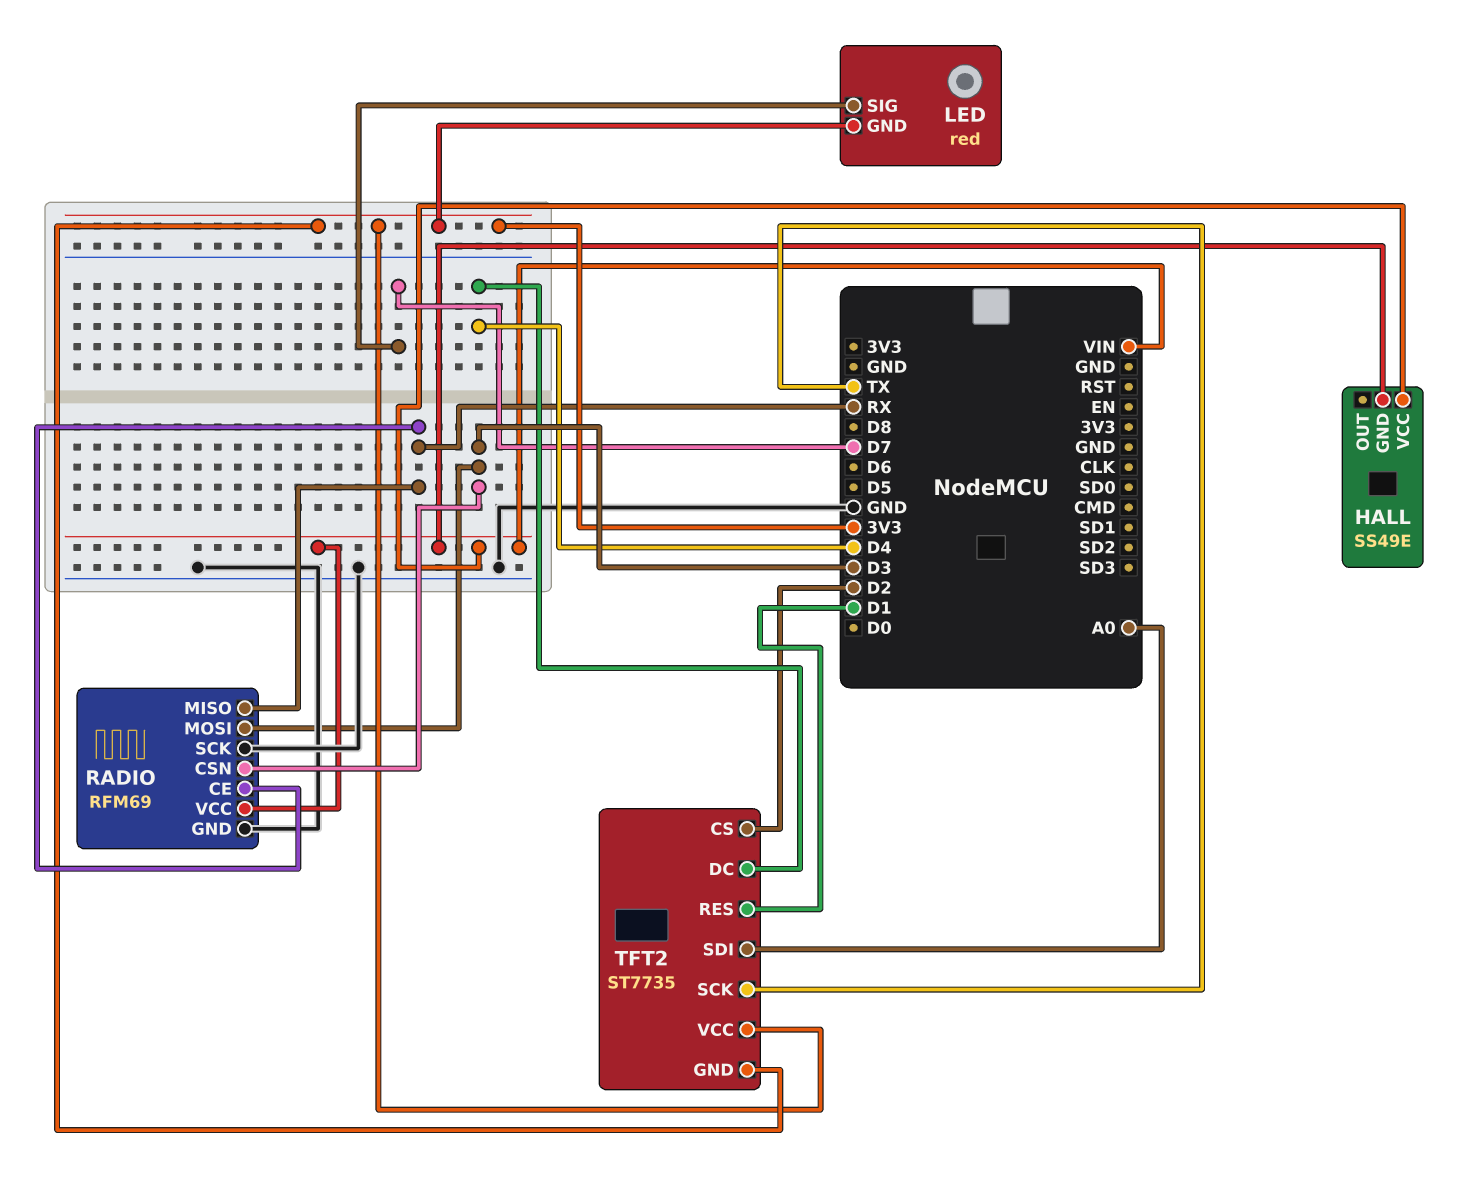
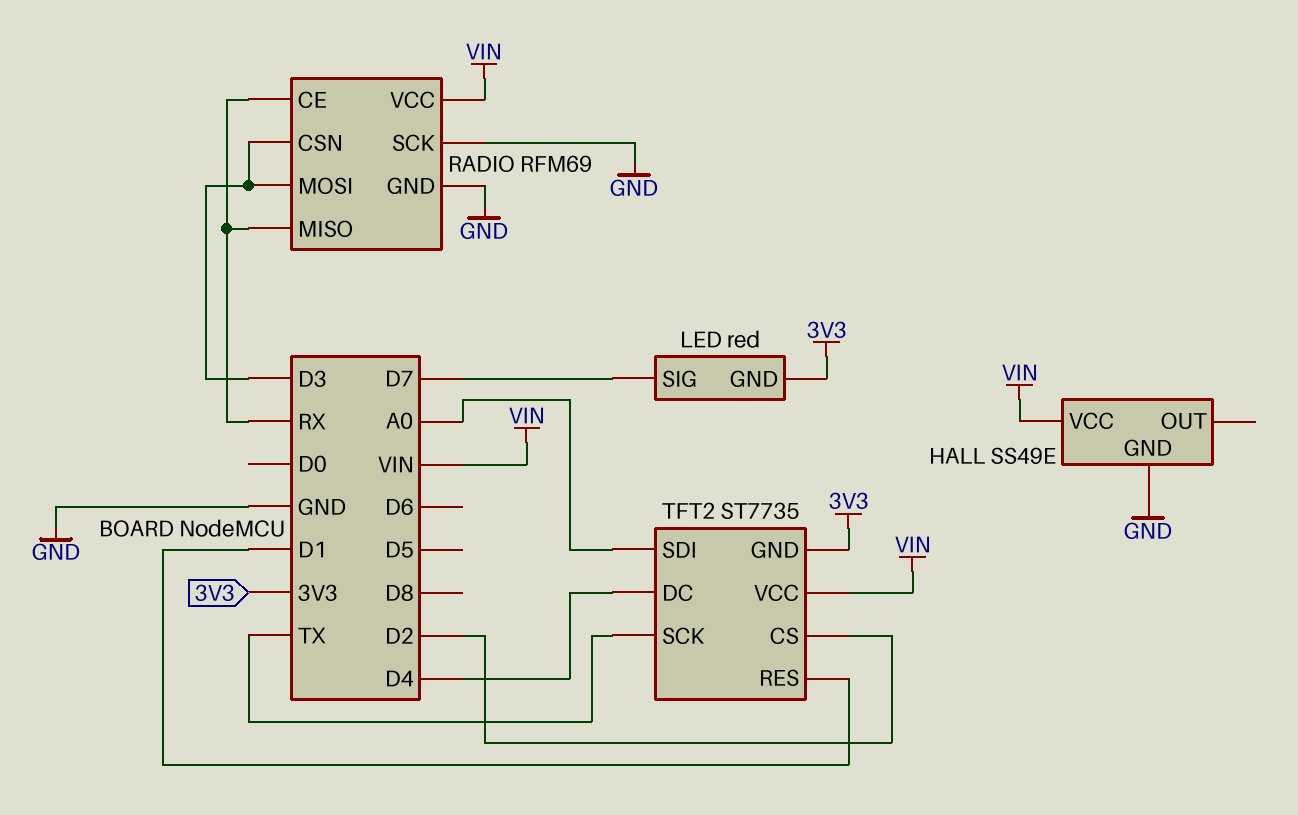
HALL pin GND: VIN -> GND
TFT2 pin VCC: 3V3 -> VIN

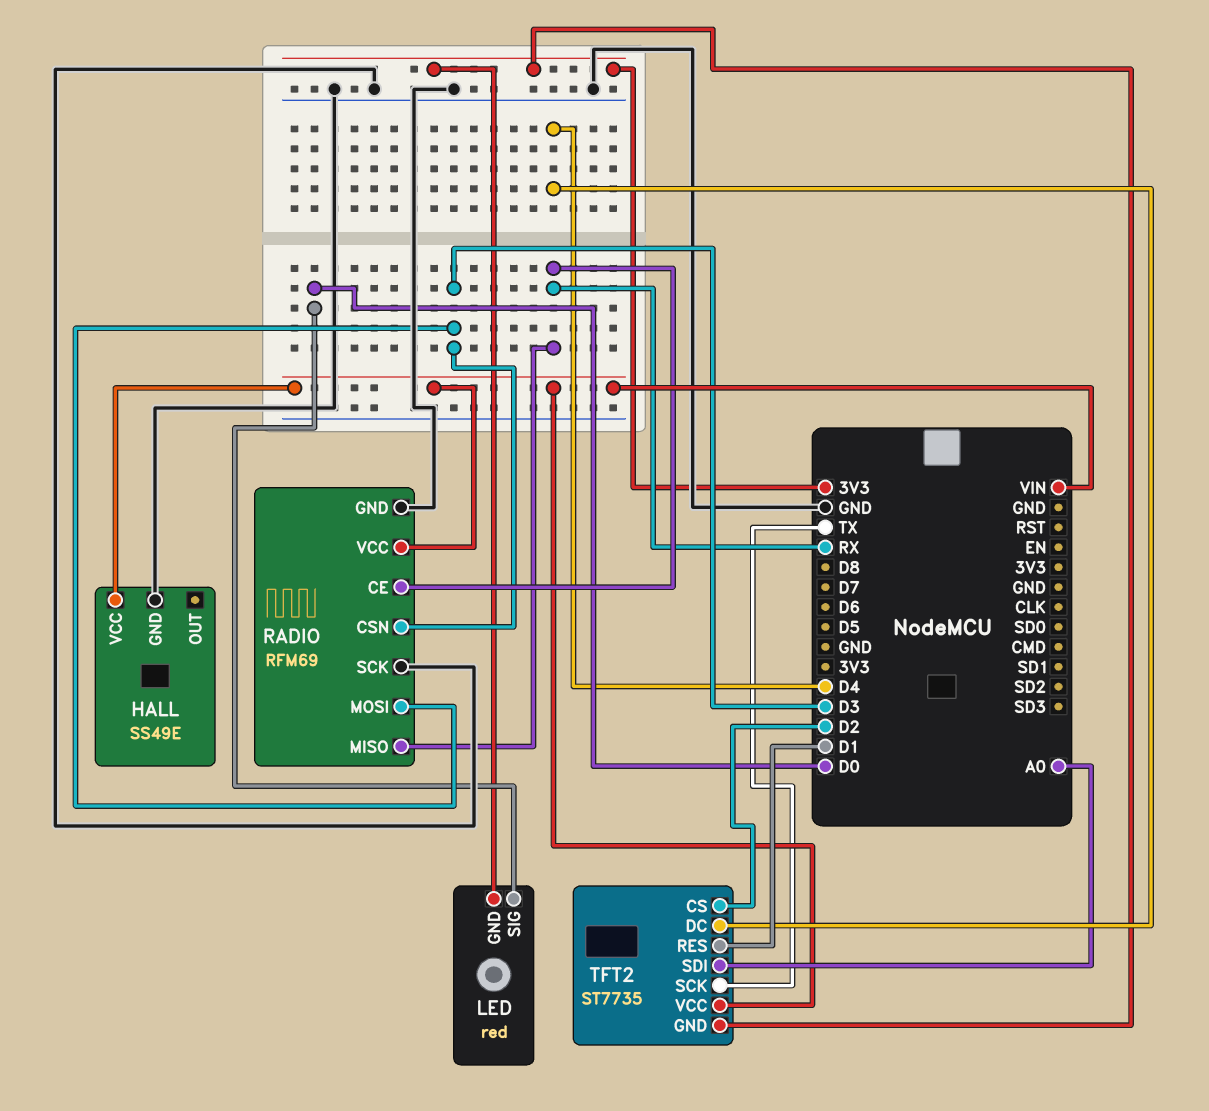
LED pin SIG: D7 -> D0

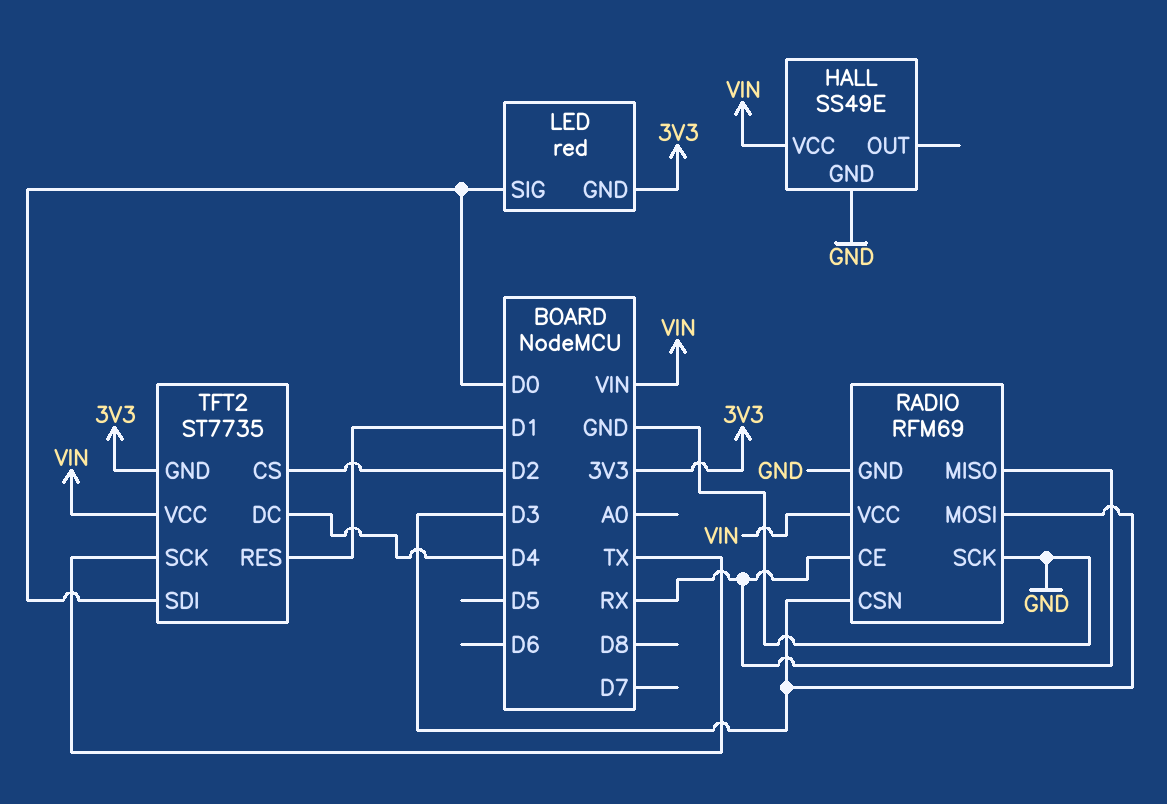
TFT2 pin SDI: A0 -> D0

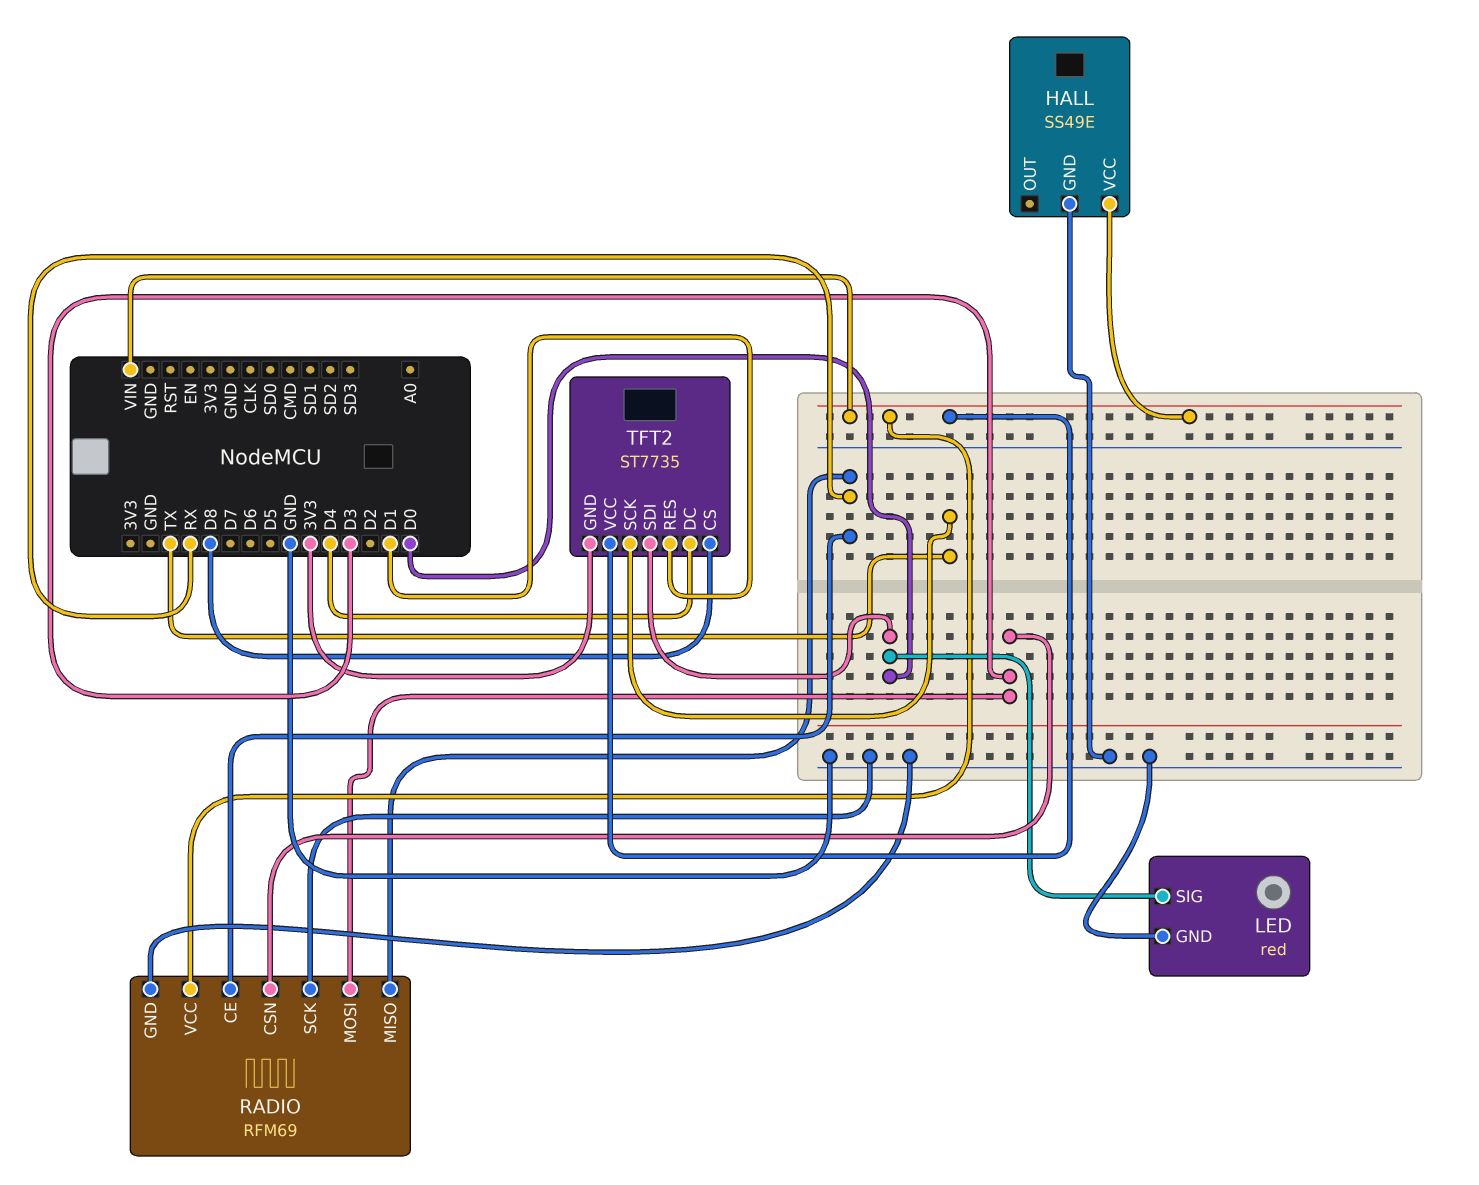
LED pin GND: 3V3 -> GND
TFT2 pin CS: D2 -> D8

